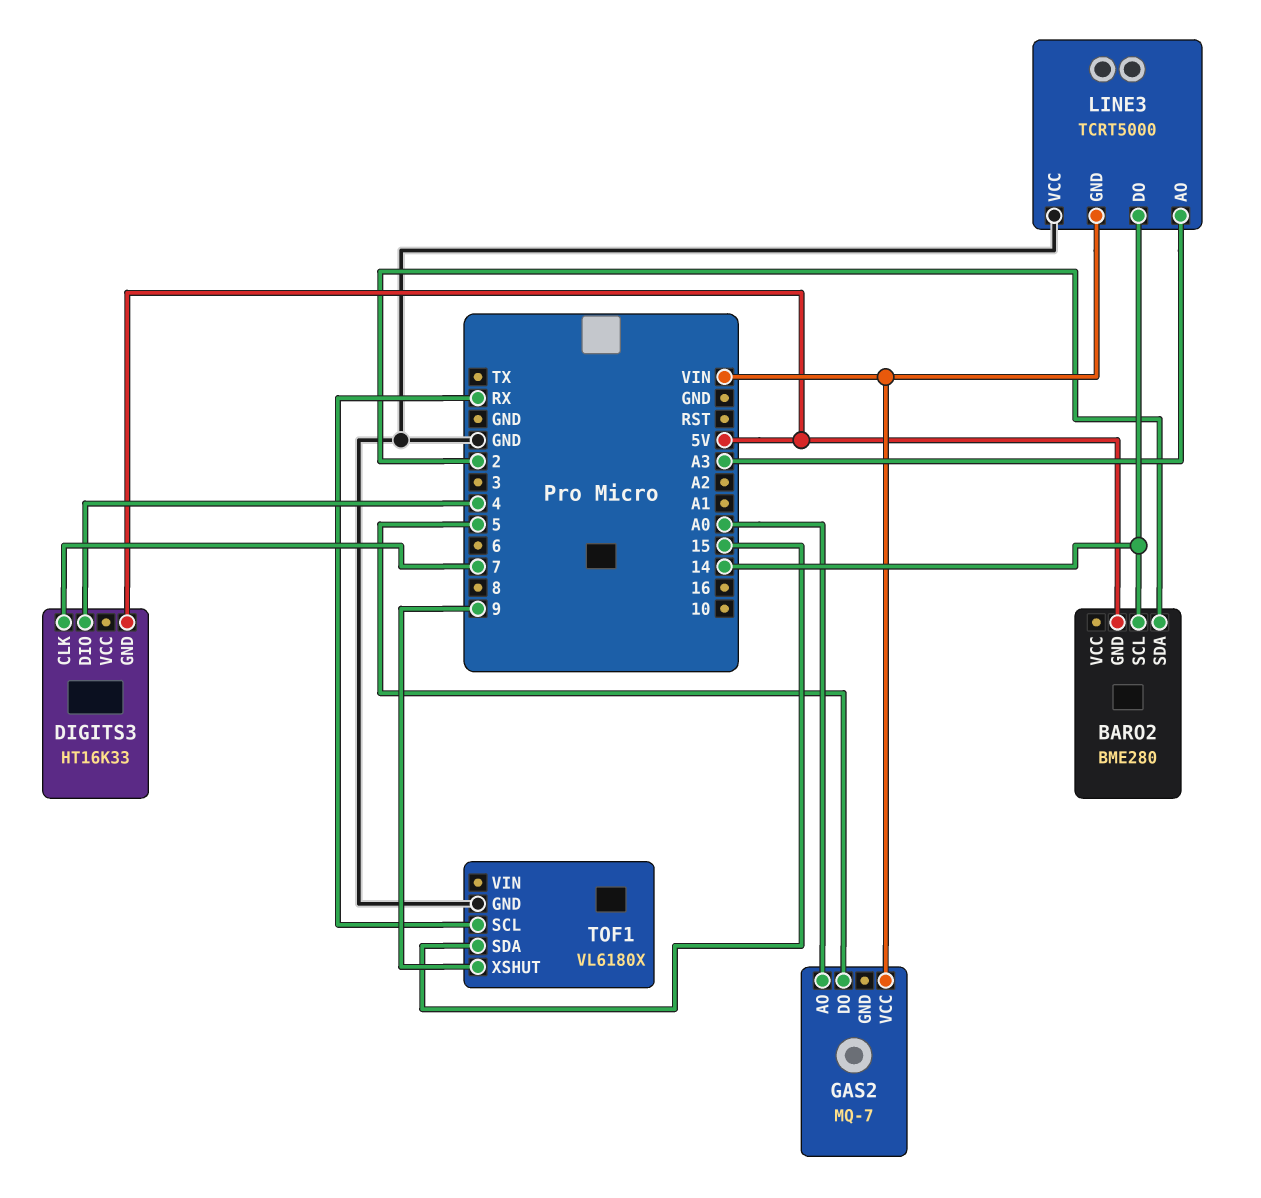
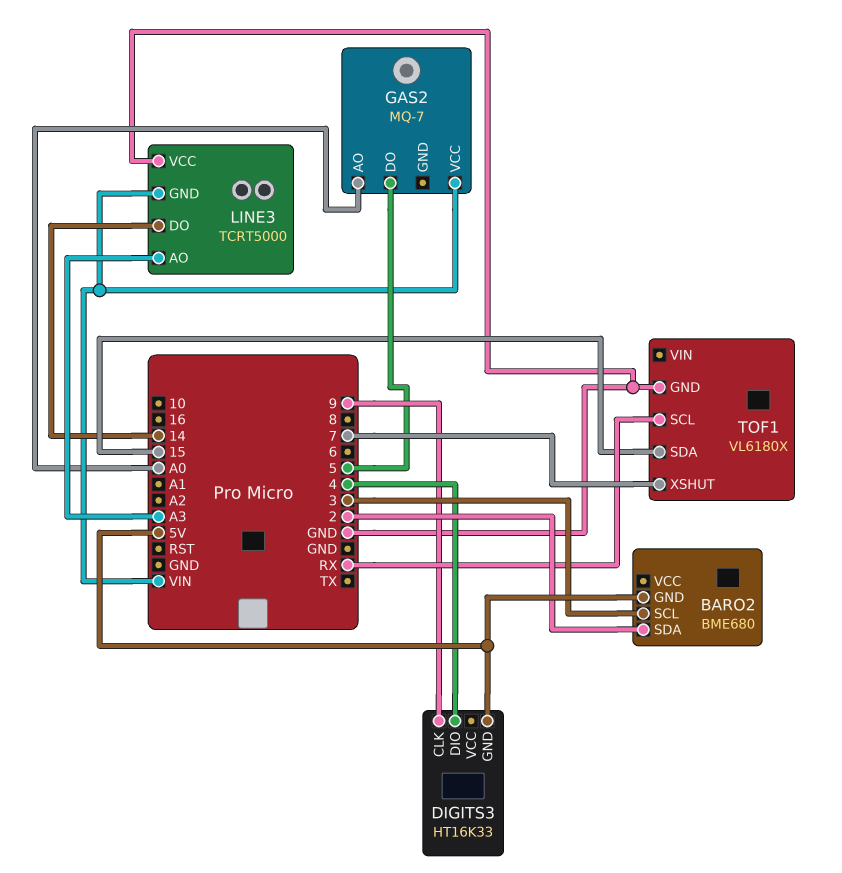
BARO2: BME280 -> BME680
BARO2 pin SCL: 14 -> 3
DIGITS3 pin CLK: 7 -> 9
TOF1 pin XSHUT: 9 -> 7

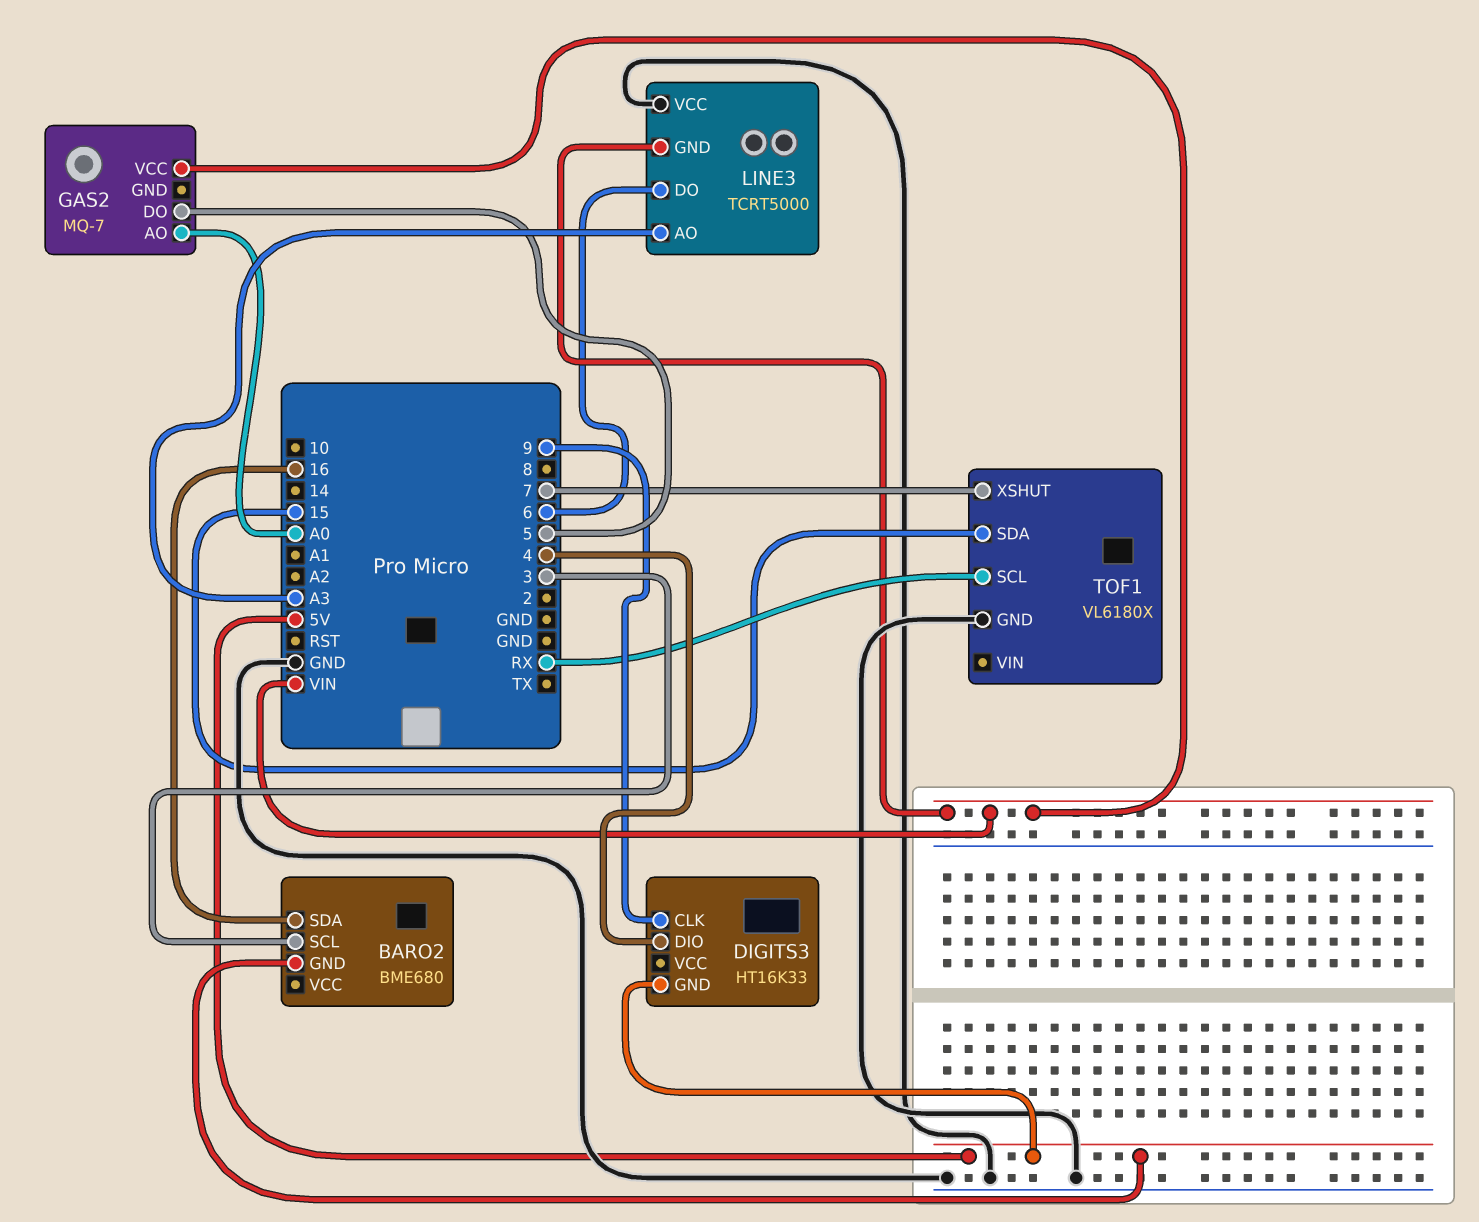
BARO2 pin SDA: 2 -> 16
LINE3 pin DO: 14 -> 6

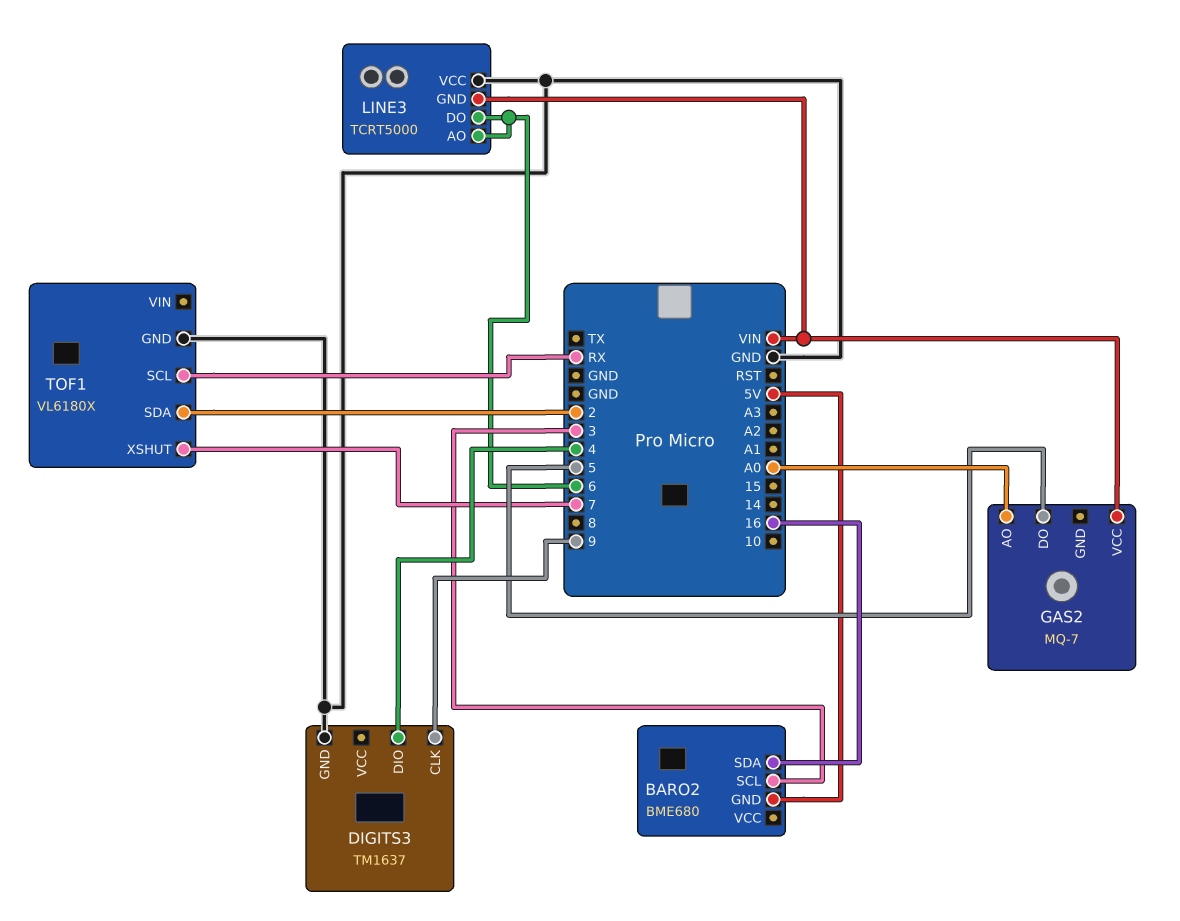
DIGITS3: HT16K33 -> TM1637
DIGITS3 pin GND: 5V -> GND
LINE3 pin AO: A3 -> 6
TOF1 pin SDA: 15 -> 2

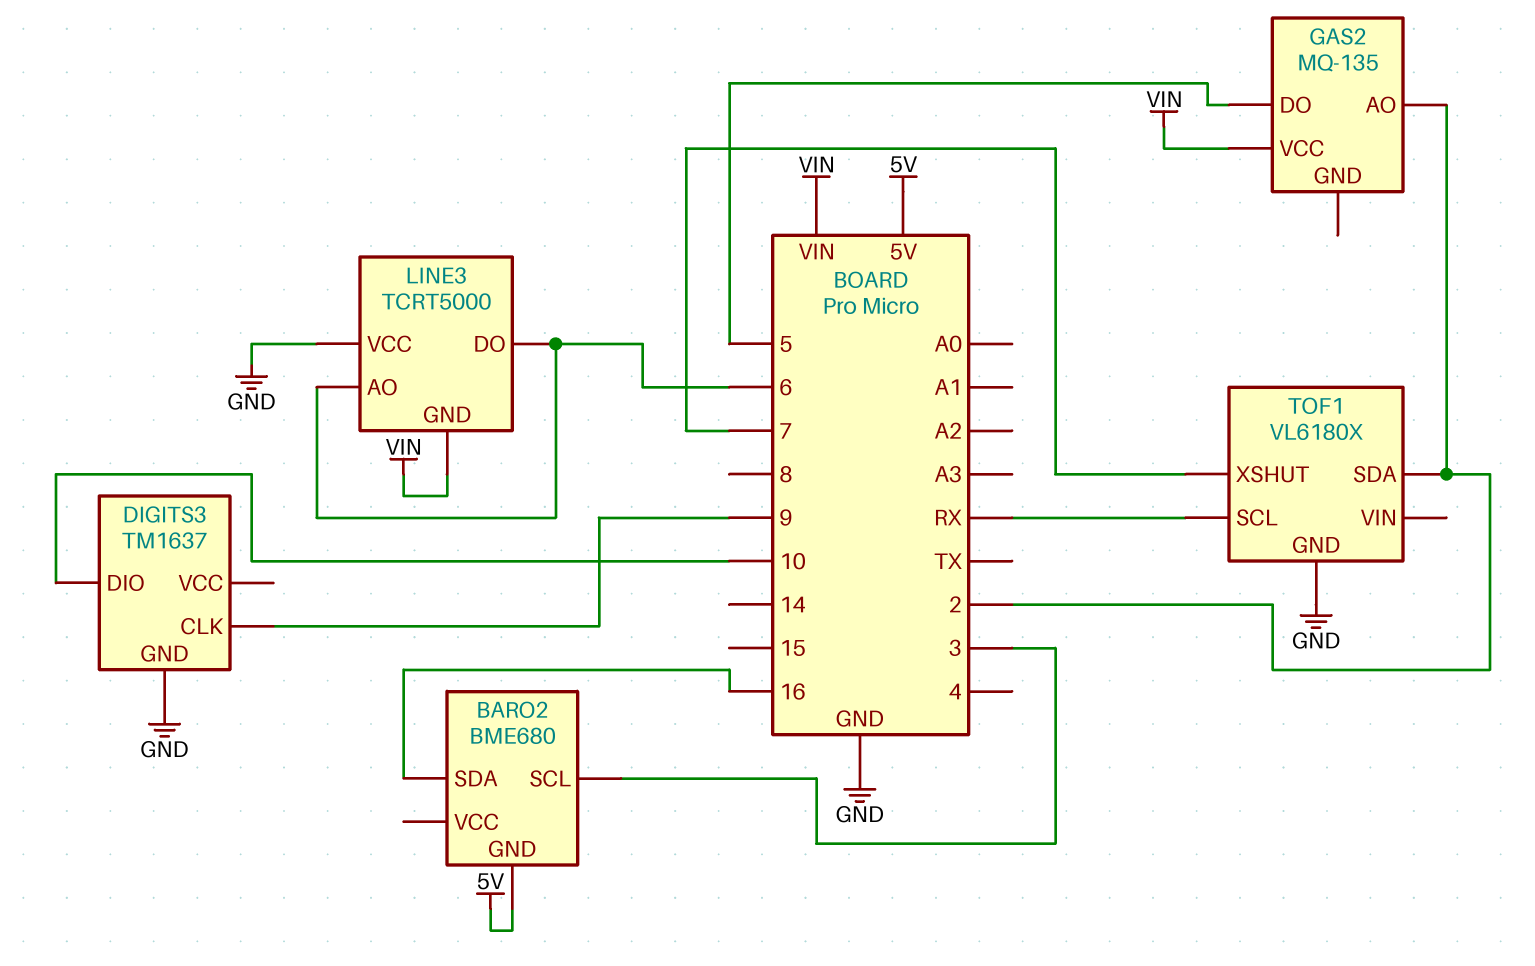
DIGITS3 pin DIO: 4 -> 10
GAS2: MQ-7 -> MQ-135
GAS2 pin AO: A0 -> 2

